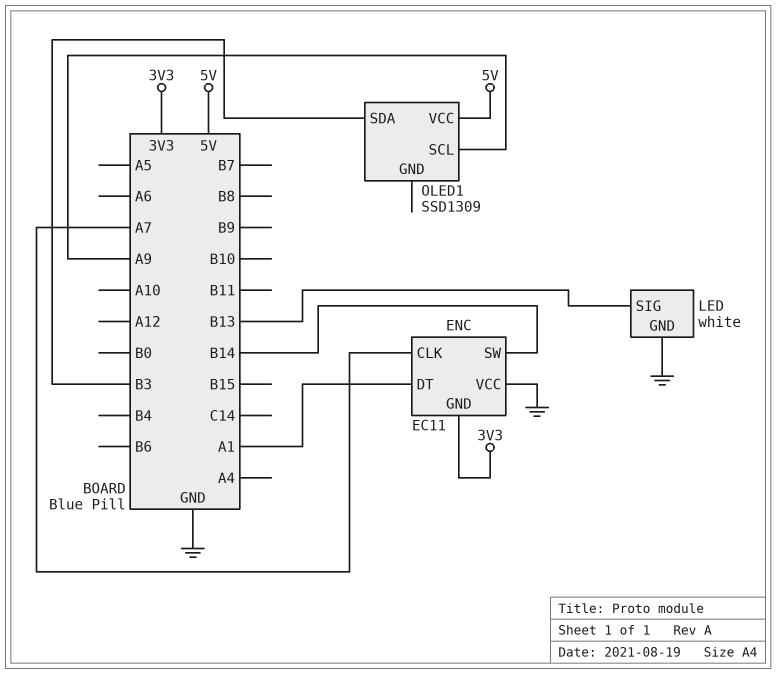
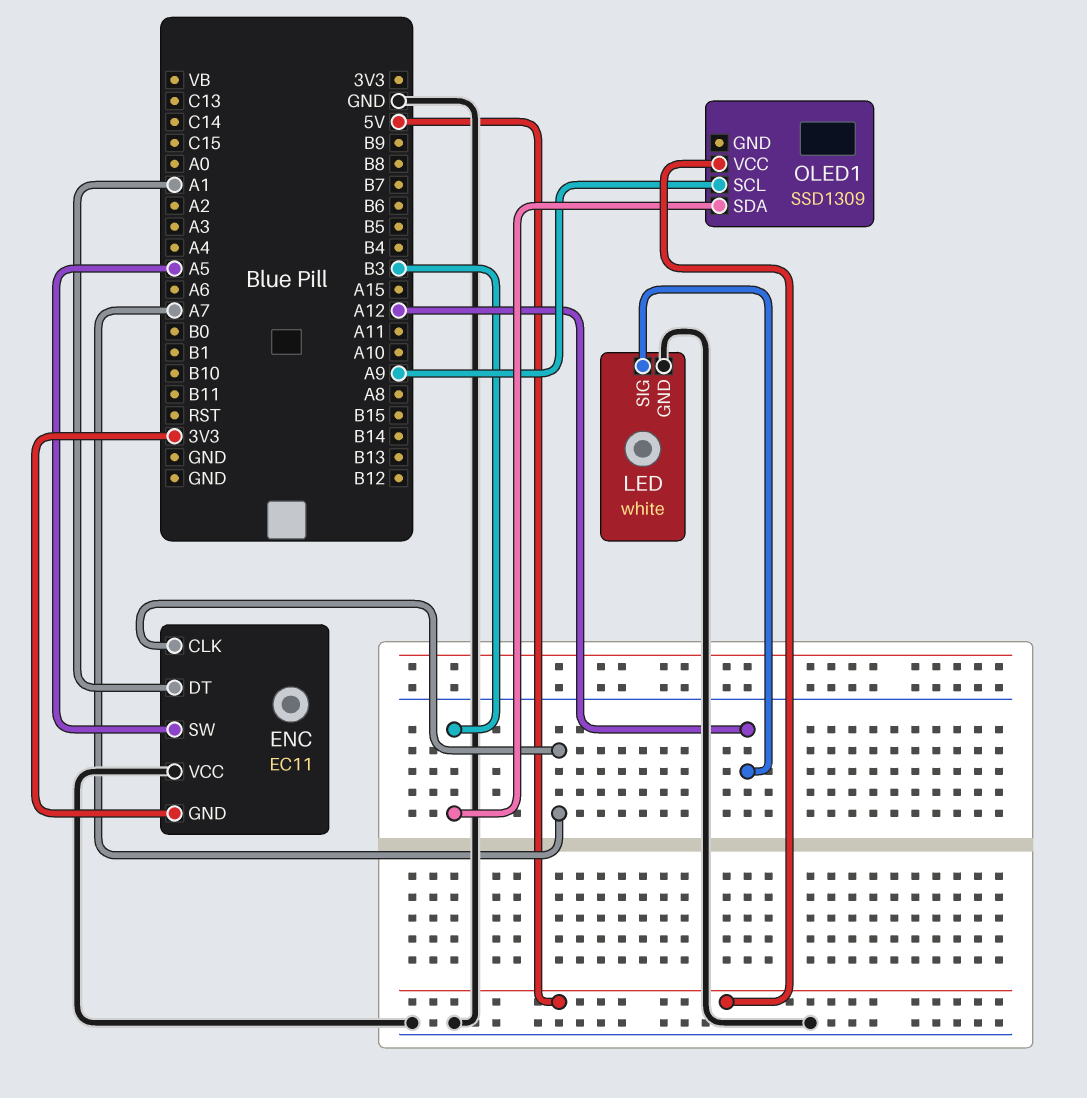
ENC pin SW: B14 -> A5
LED pin SIG: B13 -> A12

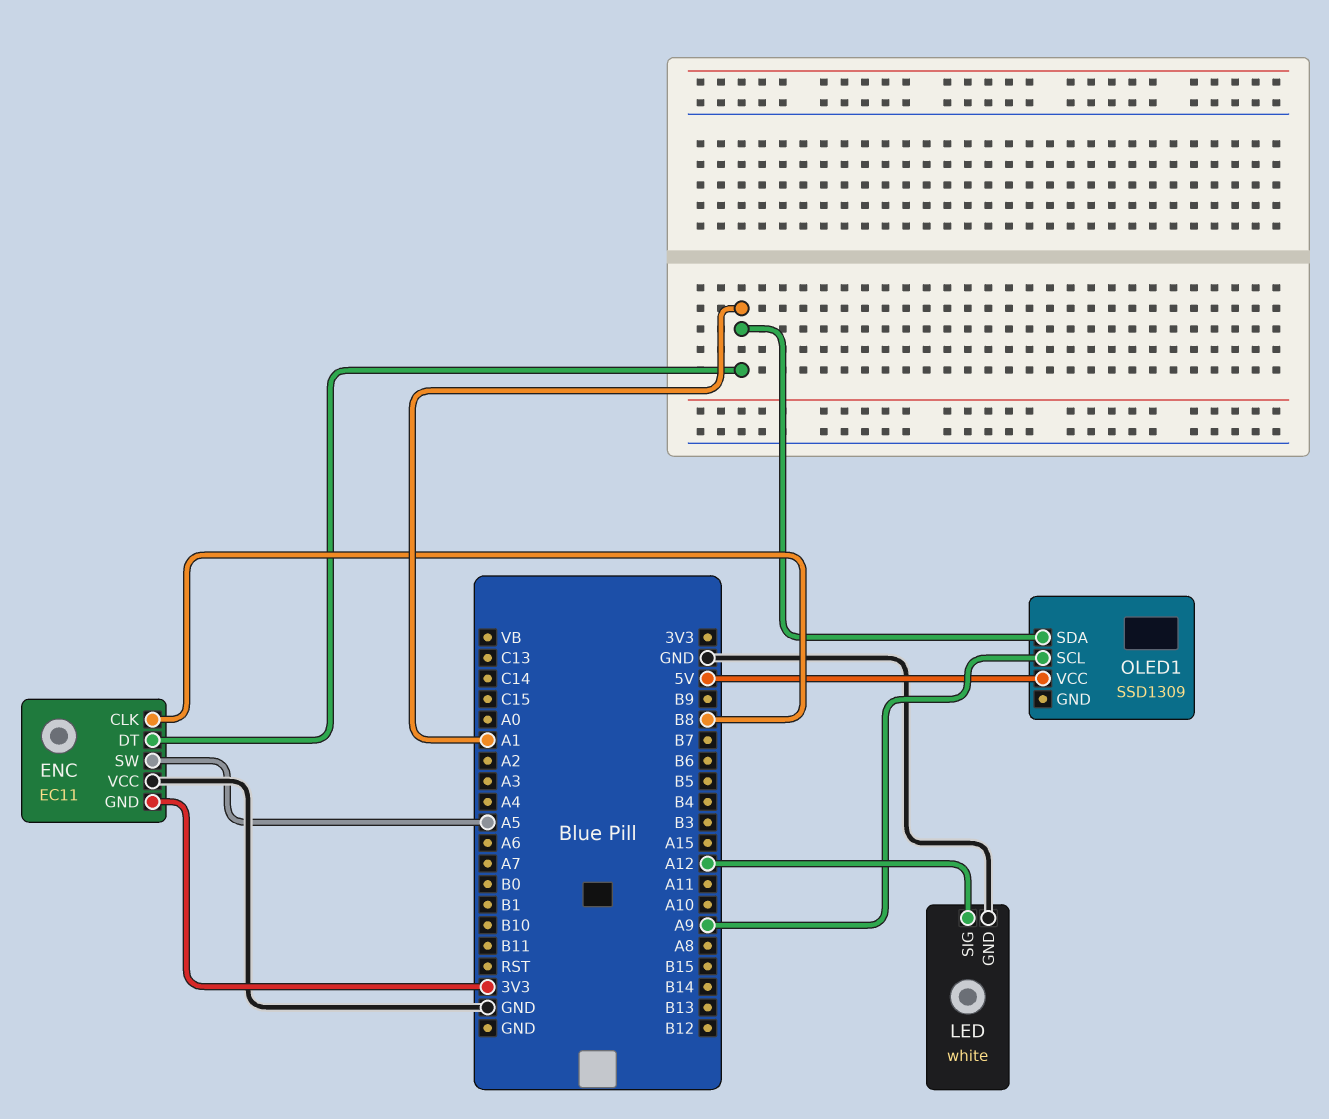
ENC pin CLK: A7 -> B8
OLED1 pin SDA: B3 -> A1

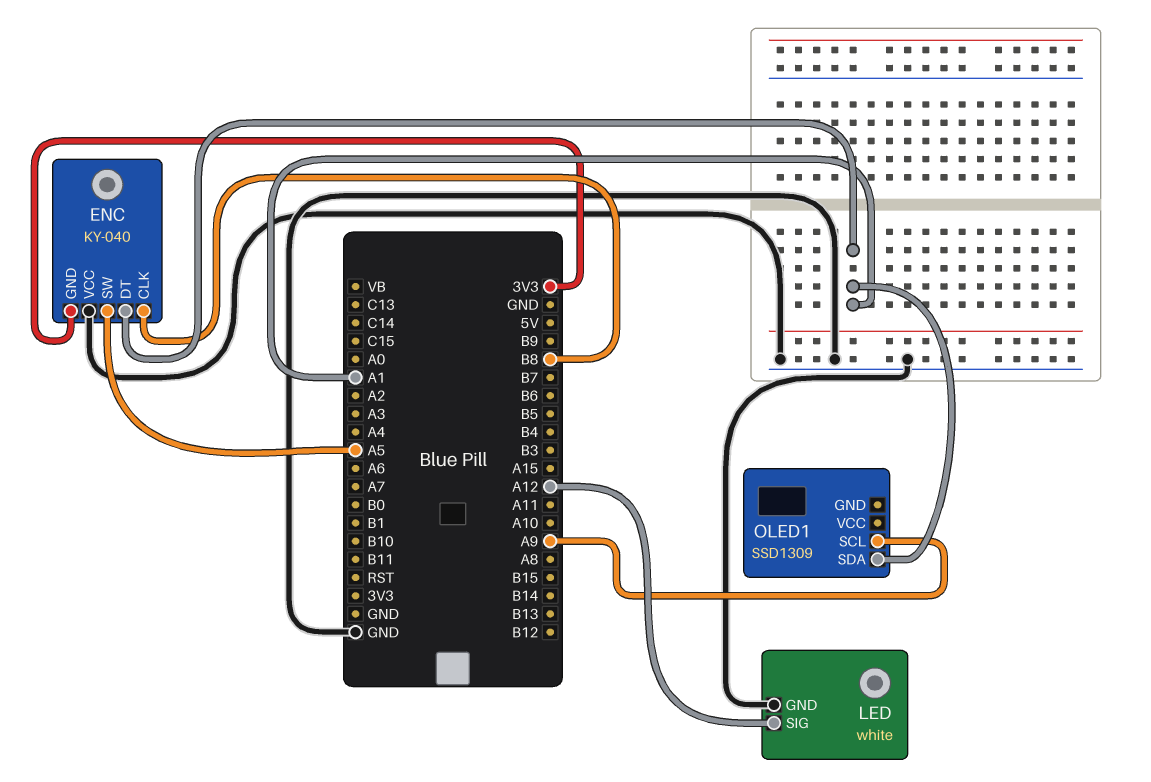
ENC: EC11 -> KY-040
OLED1 pin VCC: 5V -> none

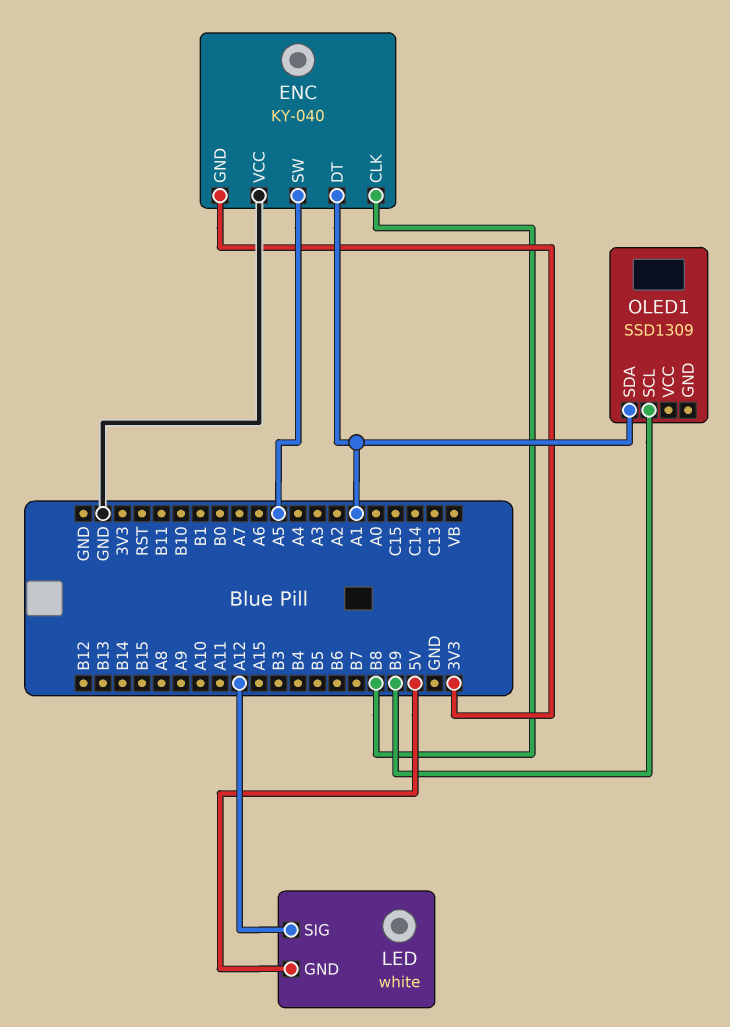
LED pin GND: GND -> 5V
OLED1 pin SCL: A9 -> B9

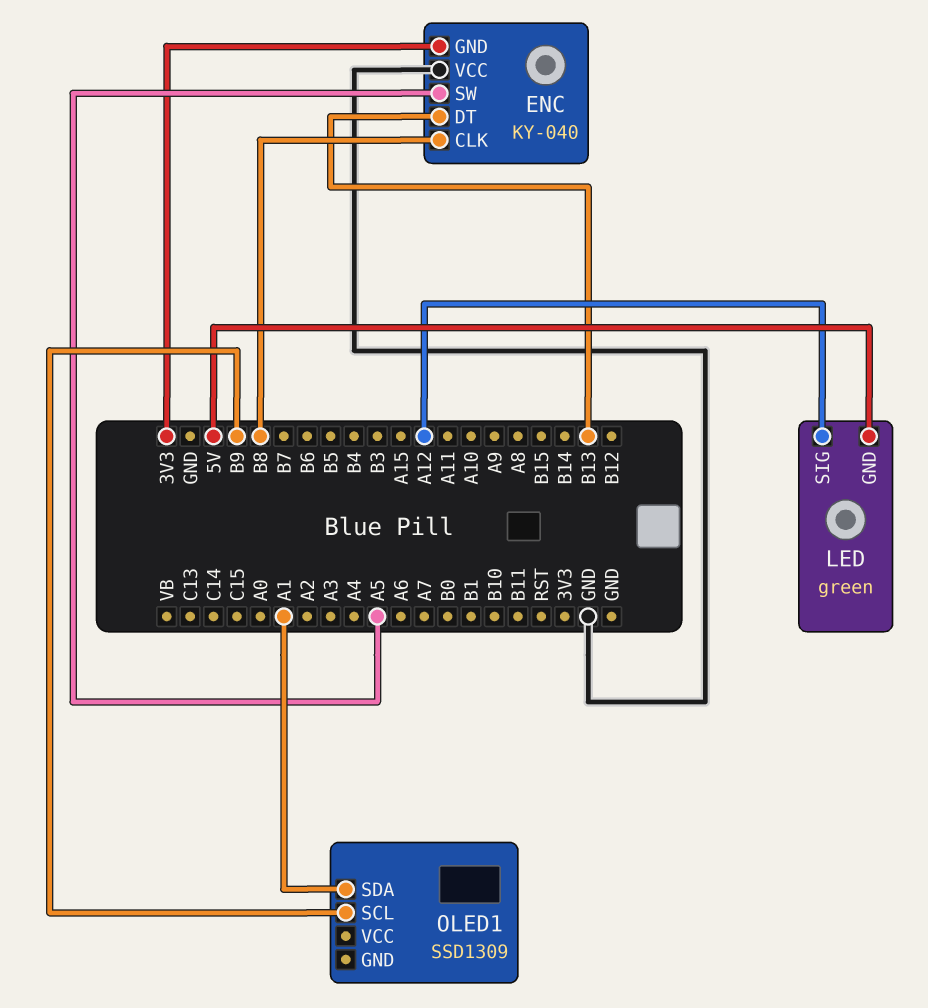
ENC pin DT: A1 -> B13
LED: white -> green

